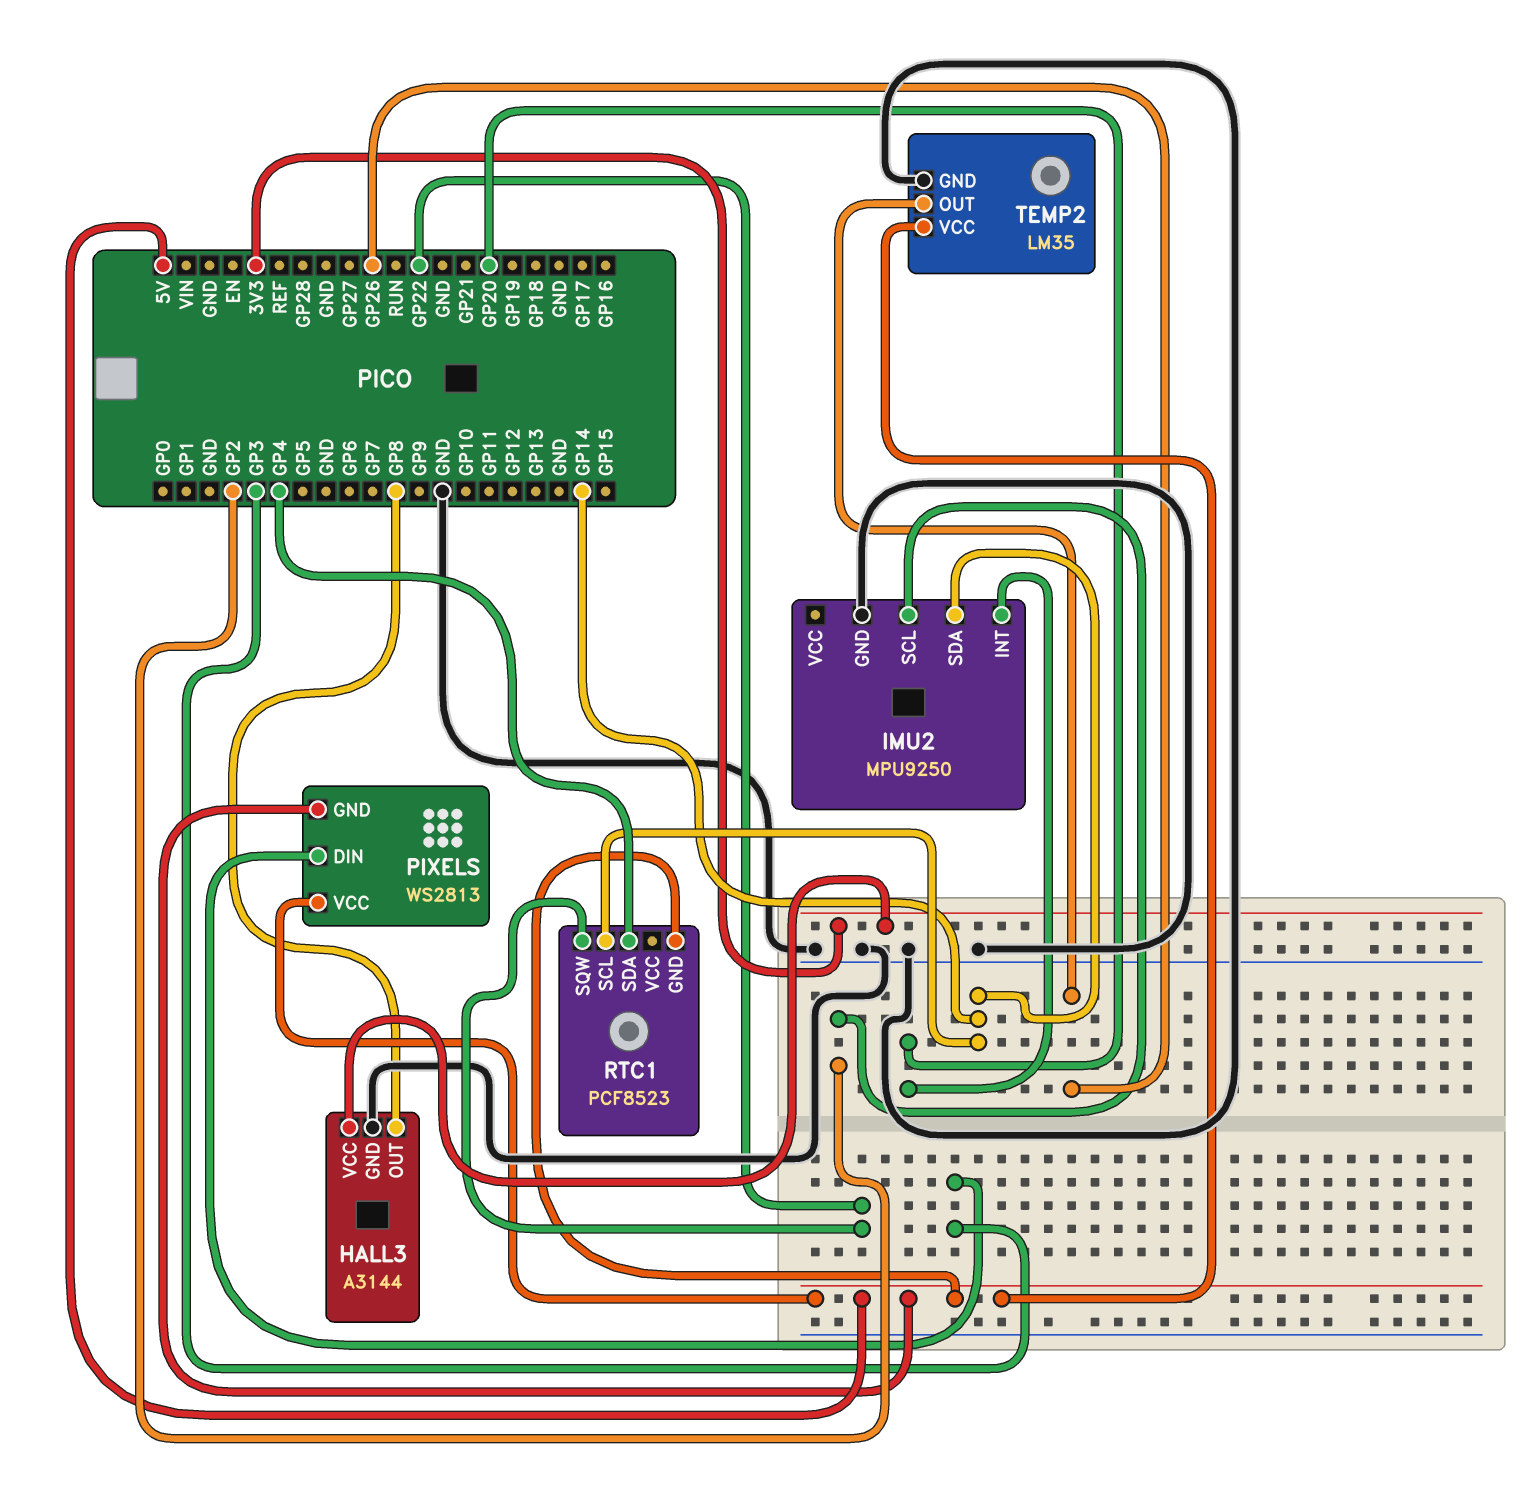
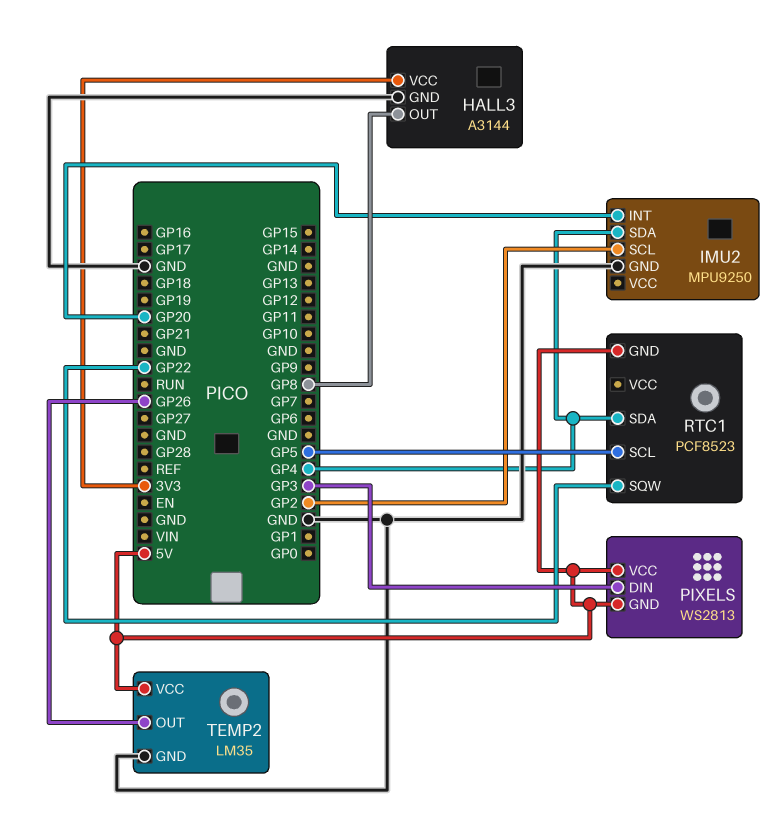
IMU2 pin SDA: GP14 -> GP4
RTC1 pin SCL: GP14 -> GP5

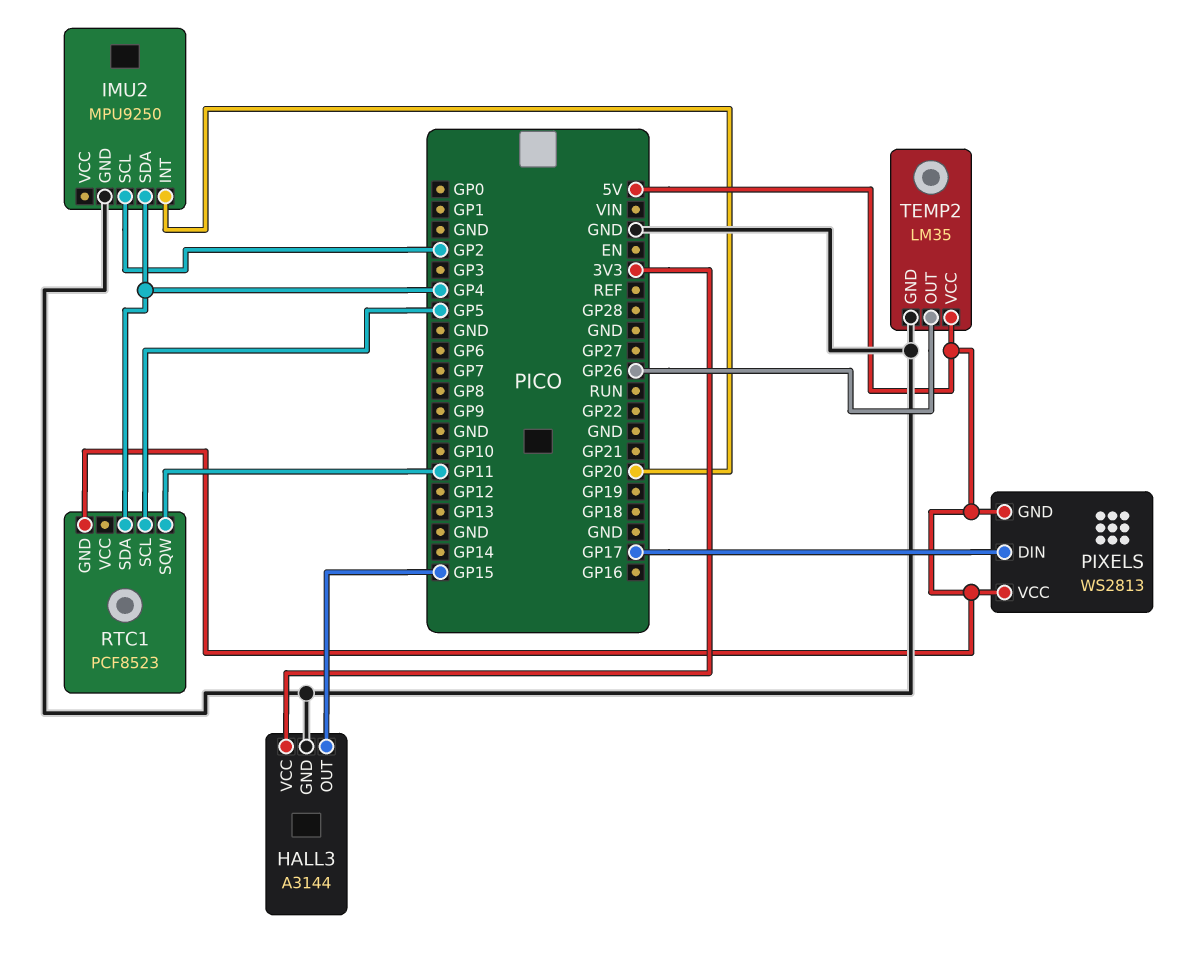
HALL3 pin OUT: GP8 -> GP15
PIXELS pin DIN: GP3 -> GP17
RTC1 pin SQW: GP22 -> GP11

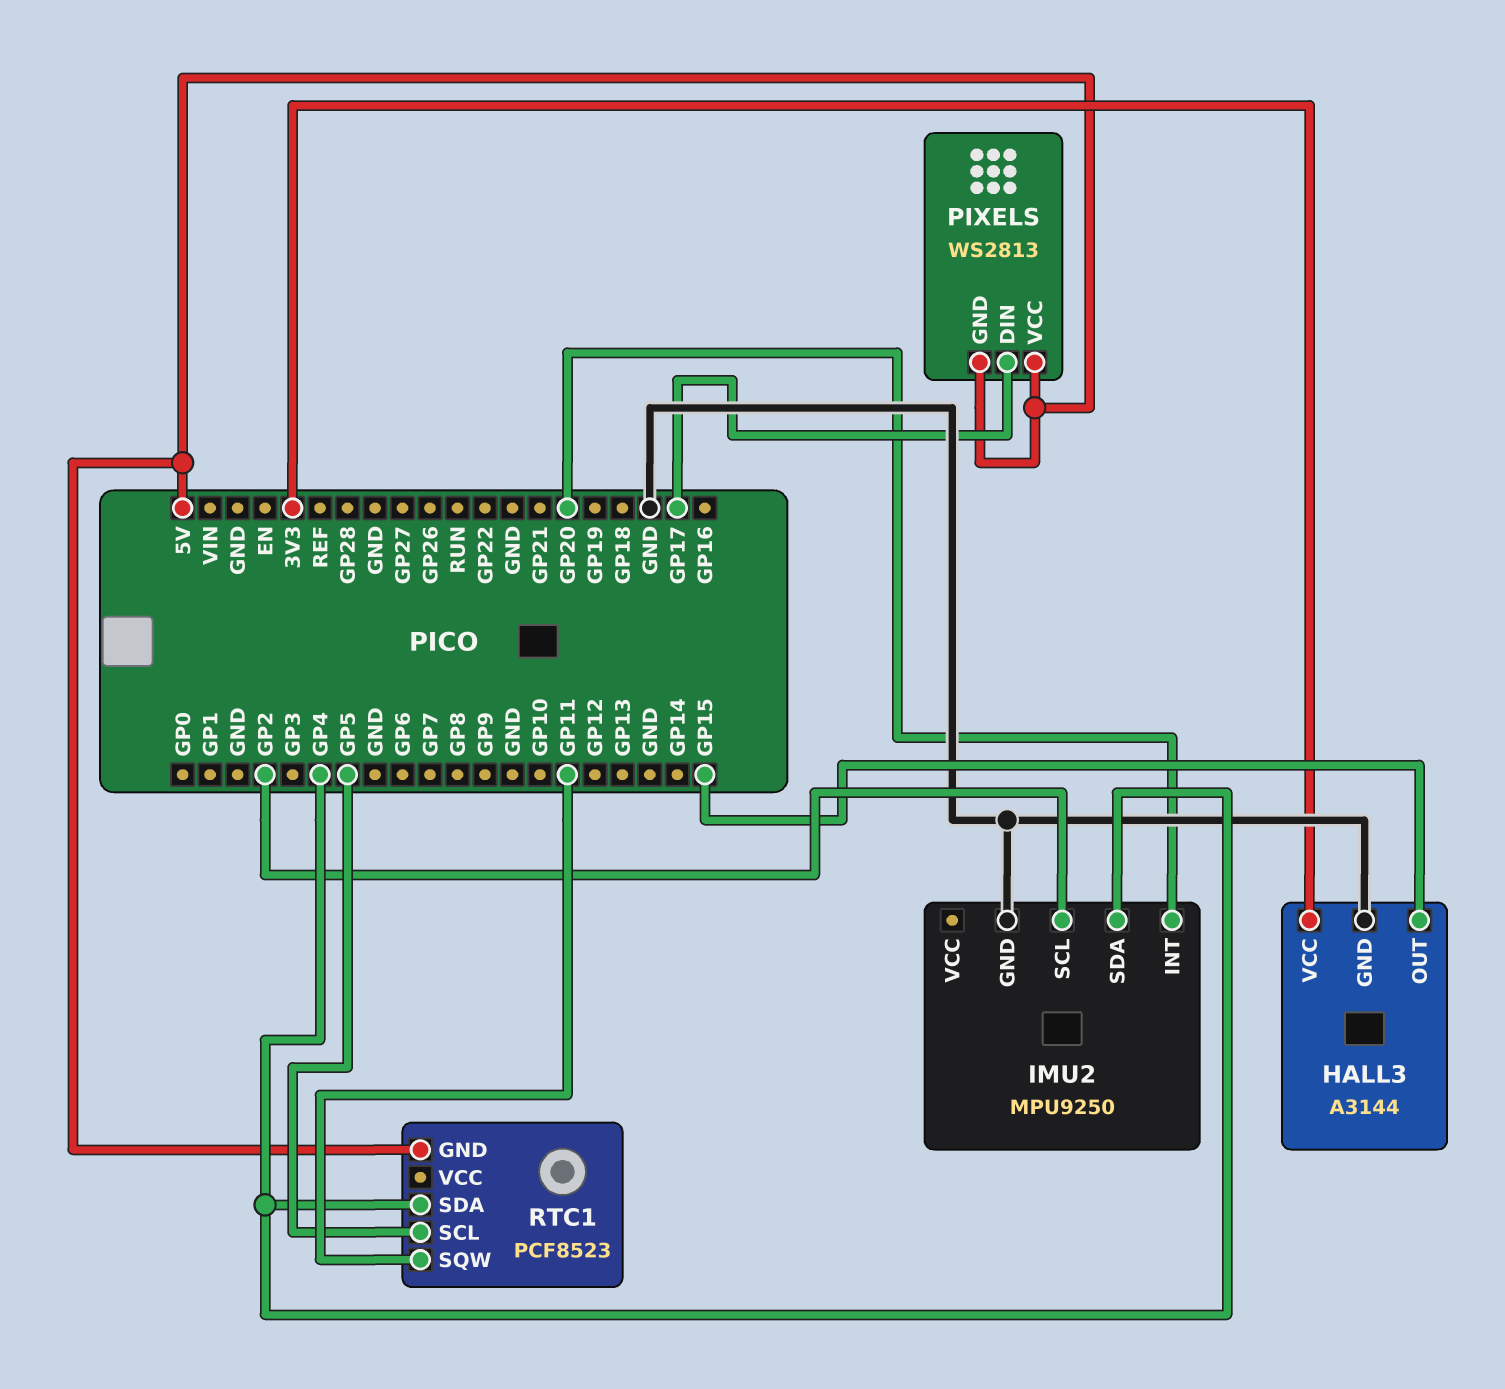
TEMP2: LM35 -> none
TEMP2 pin GND: GND -> none
TEMP2 pin OUT: GP26 -> none
TEMP2 pin VCC: 5V -> none

